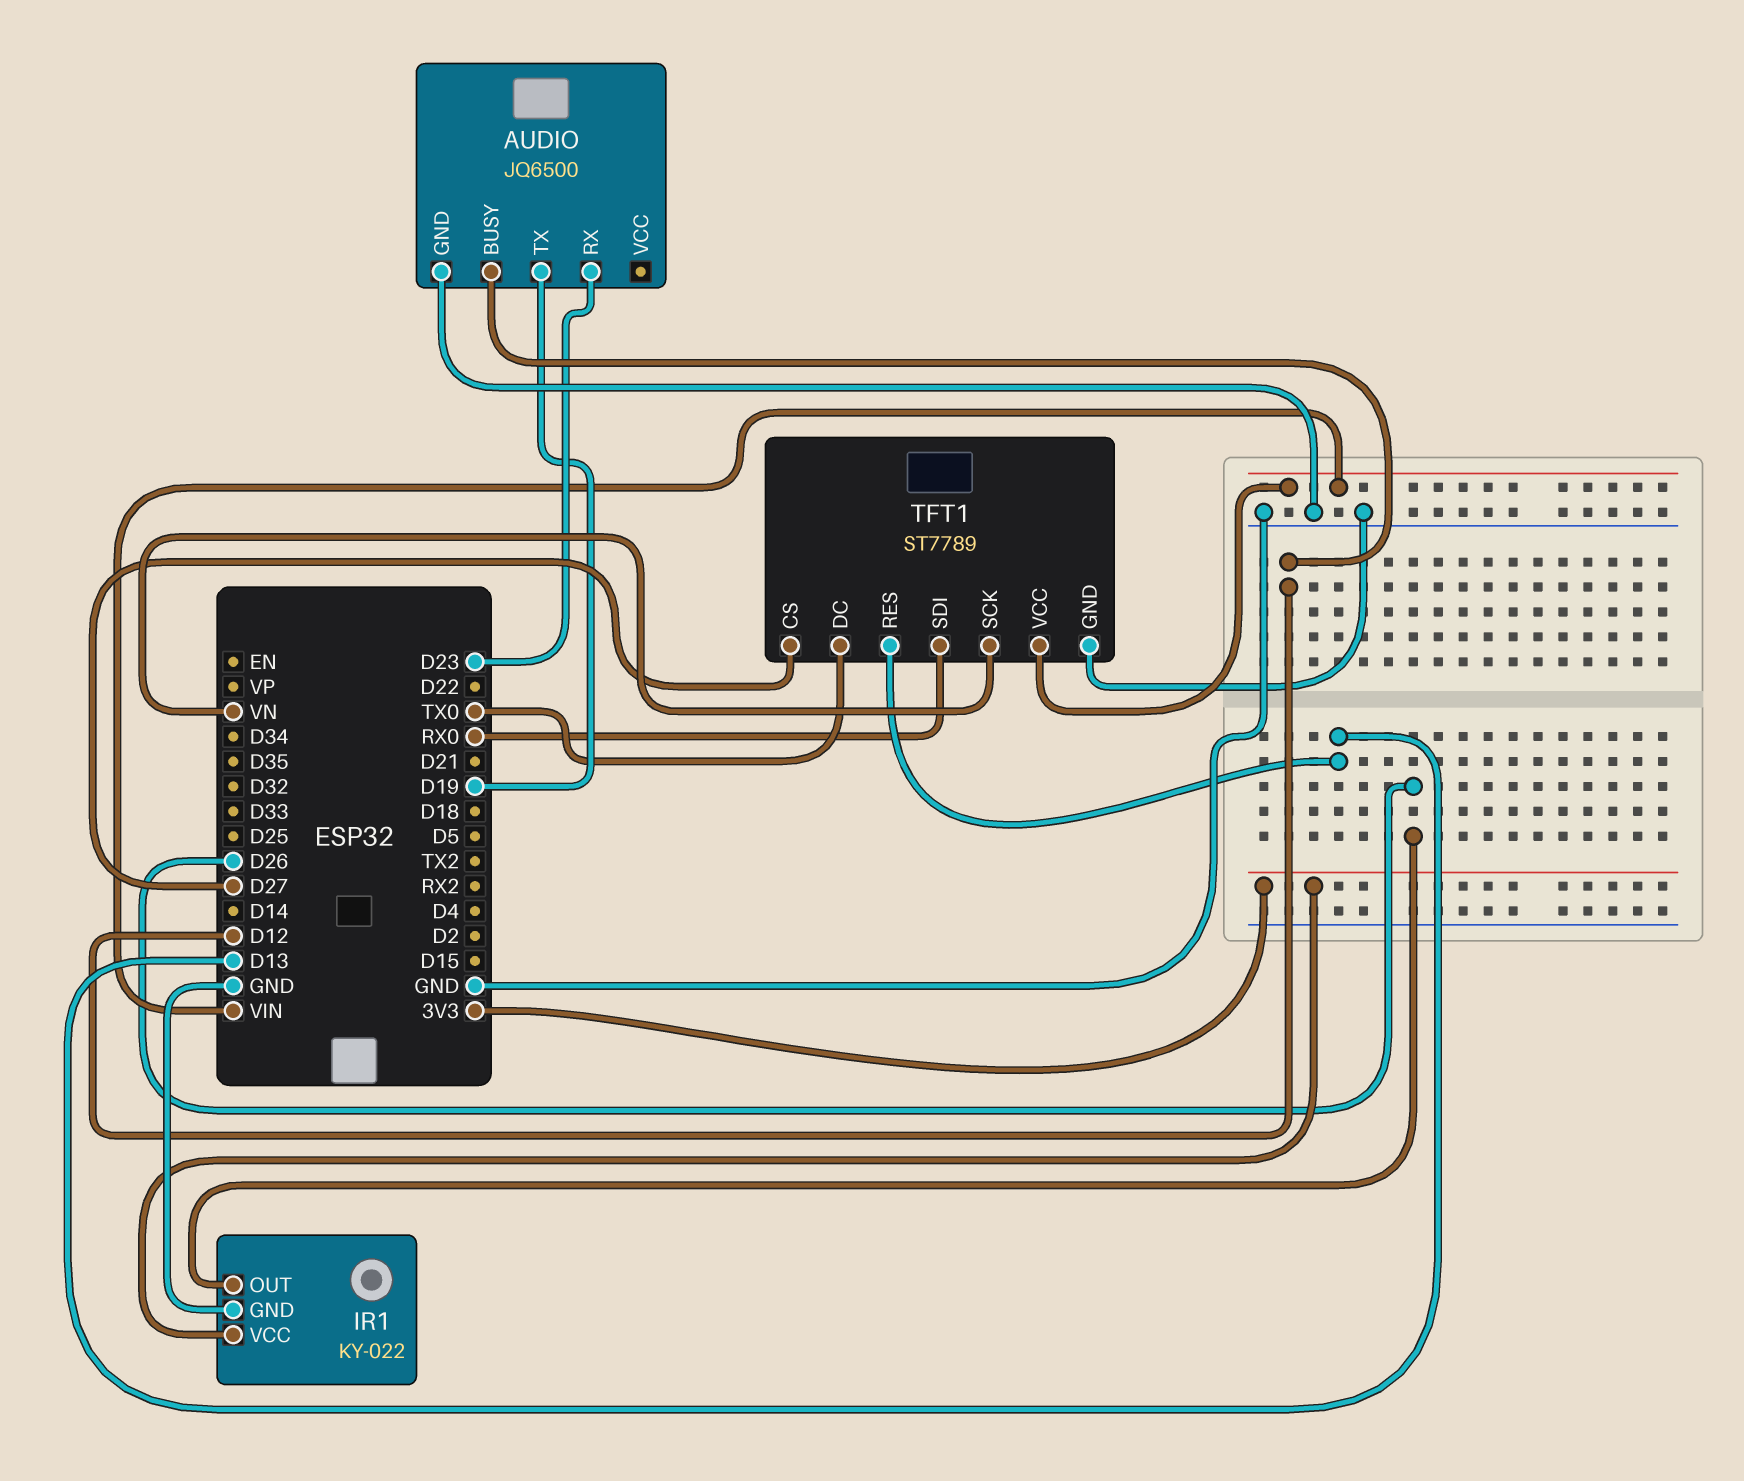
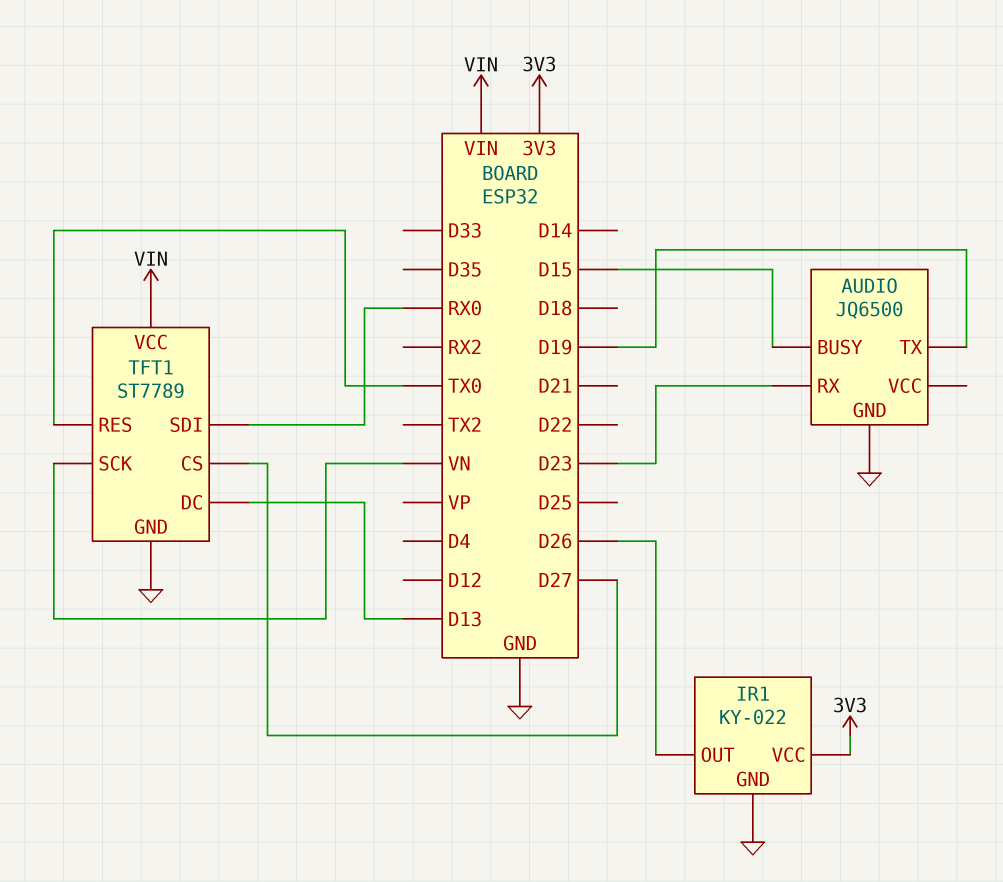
AUDIO pin BUSY: D12 -> D15
TFT1 pin DC: TX0 -> D13
TFT1 pin RES: D13 -> TX0

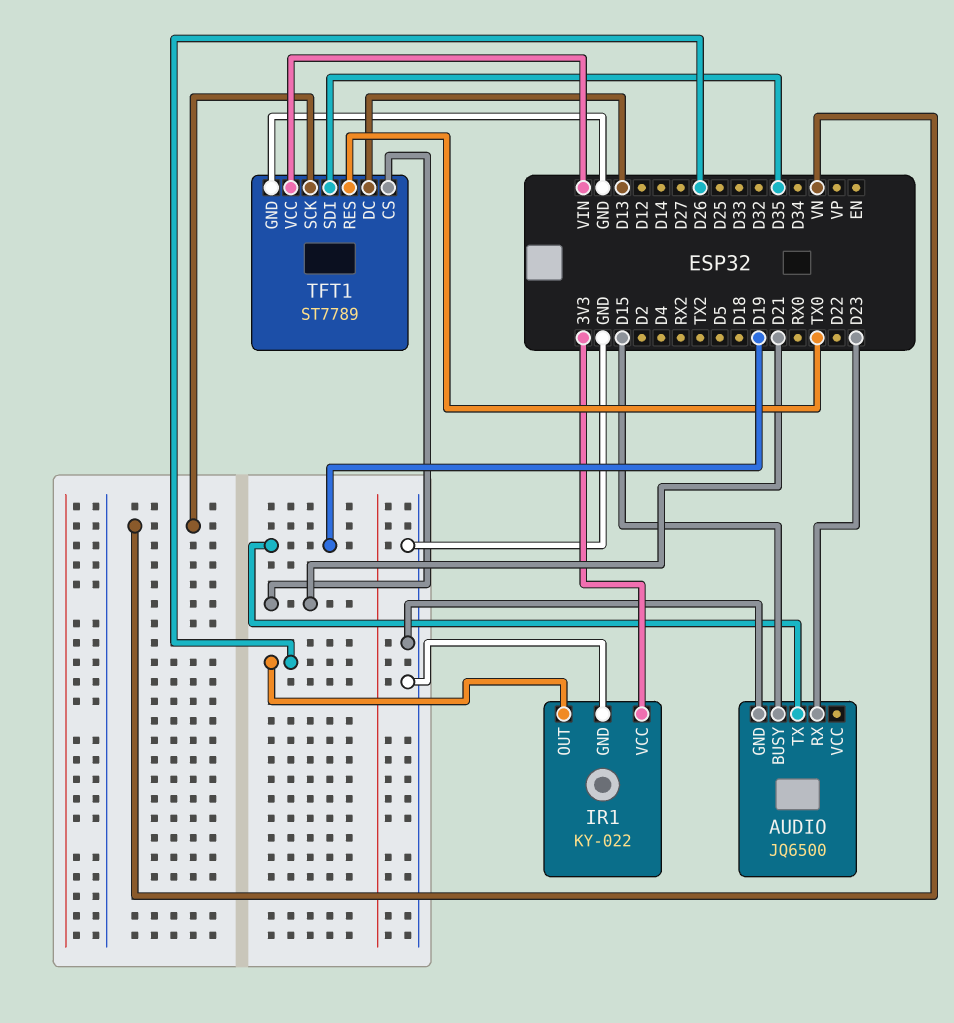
TFT1 pin CS: D27 -> D21
TFT1 pin SDI: RX0 -> D35

